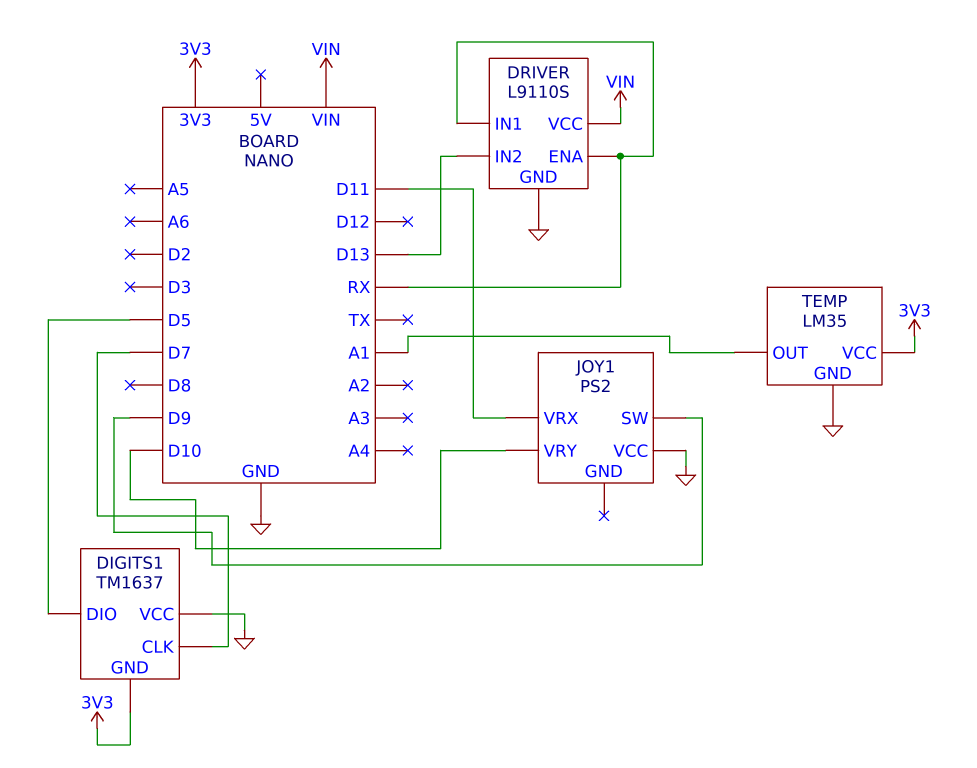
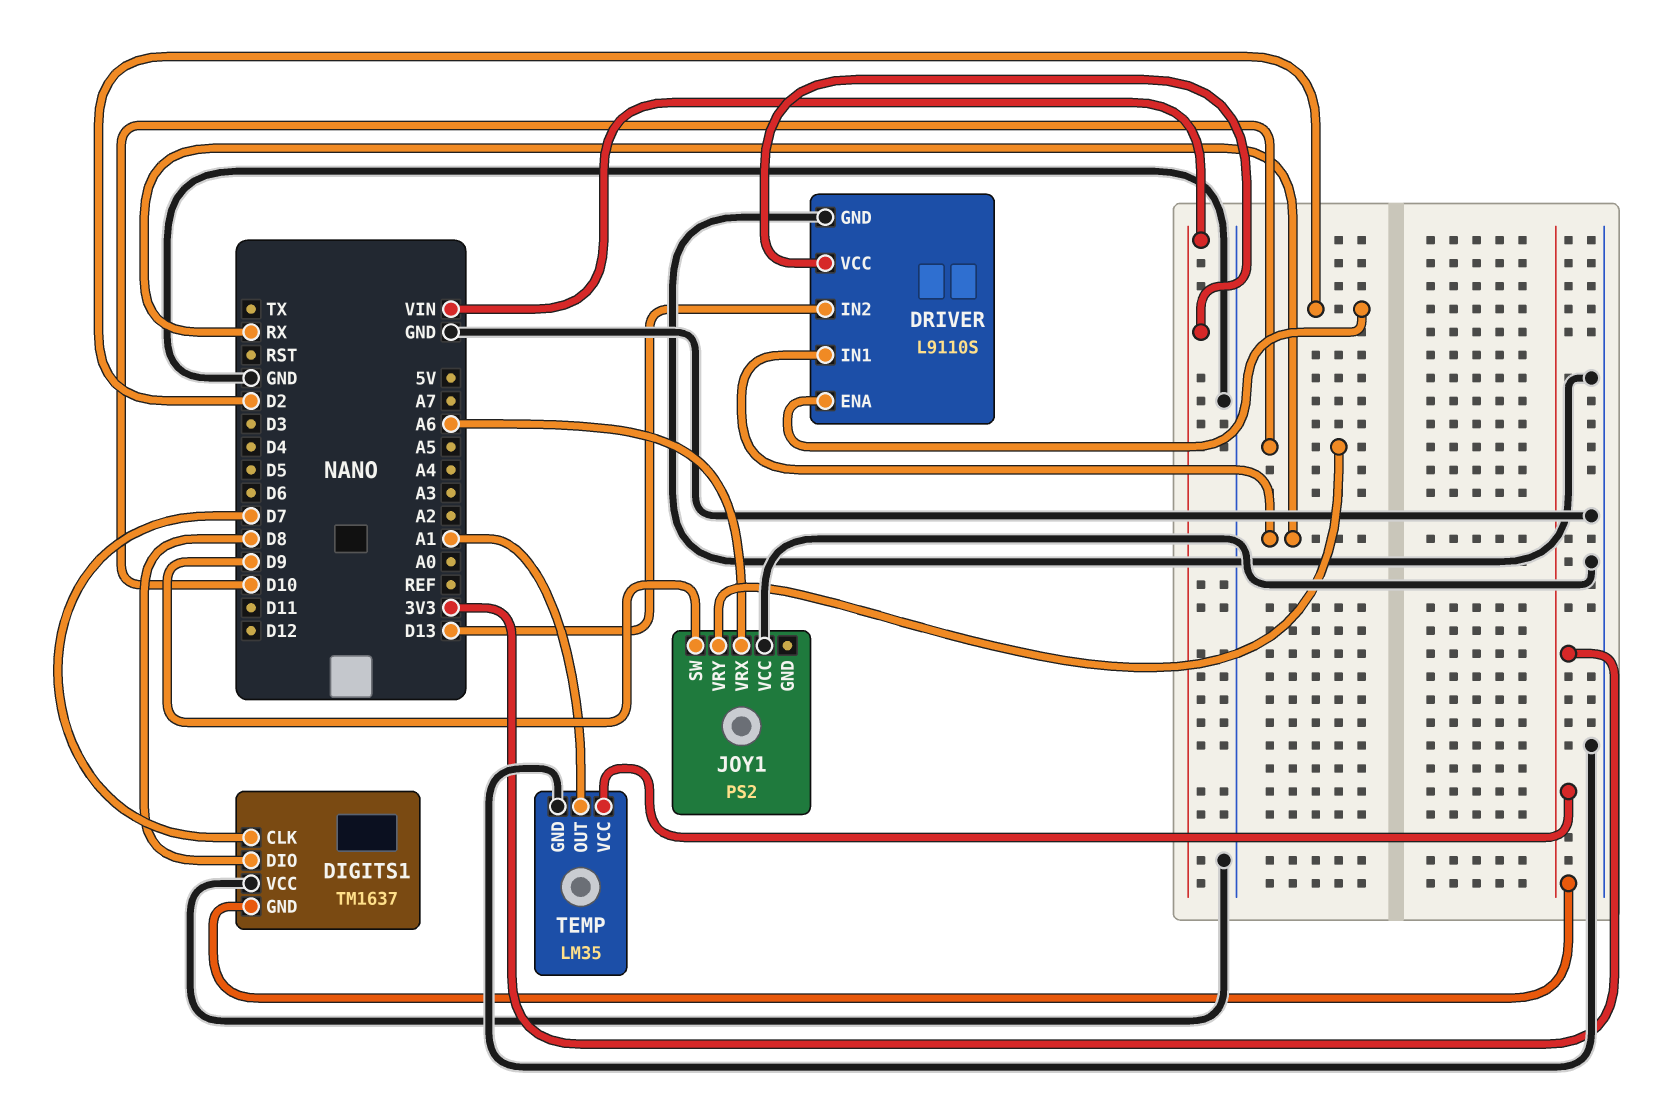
DIGITS1 pin DIO: D5 -> D8
DRIVER pin ENA: RX -> D2
JOY1 pin VRX: D11 -> A6

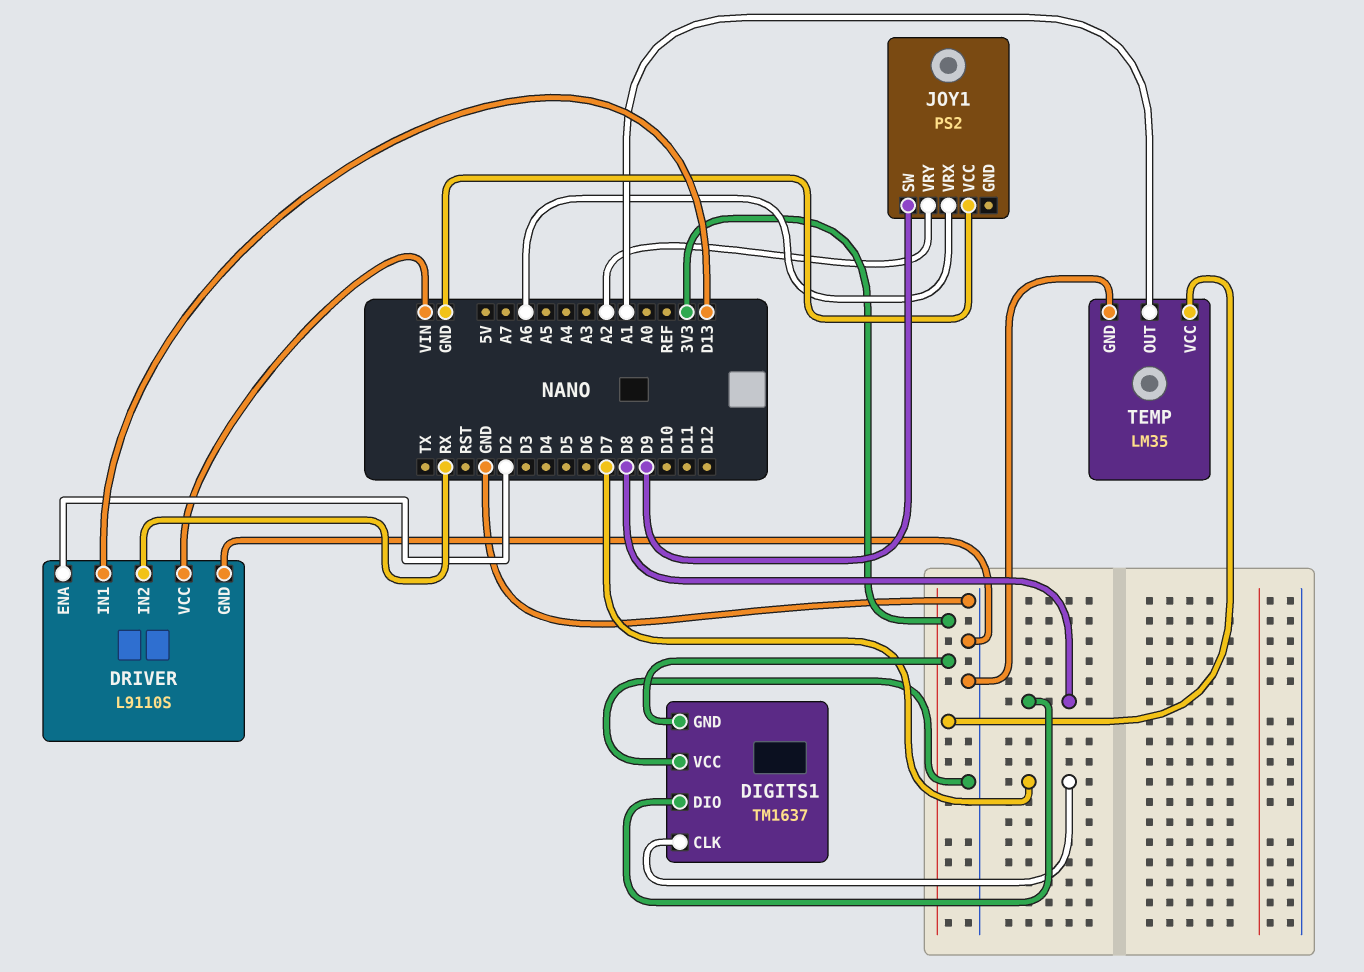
DRIVER pin IN1: RX -> D13
DRIVER pin IN2: D13 -> RX
JOY1 pin VRY: D10 -> A2

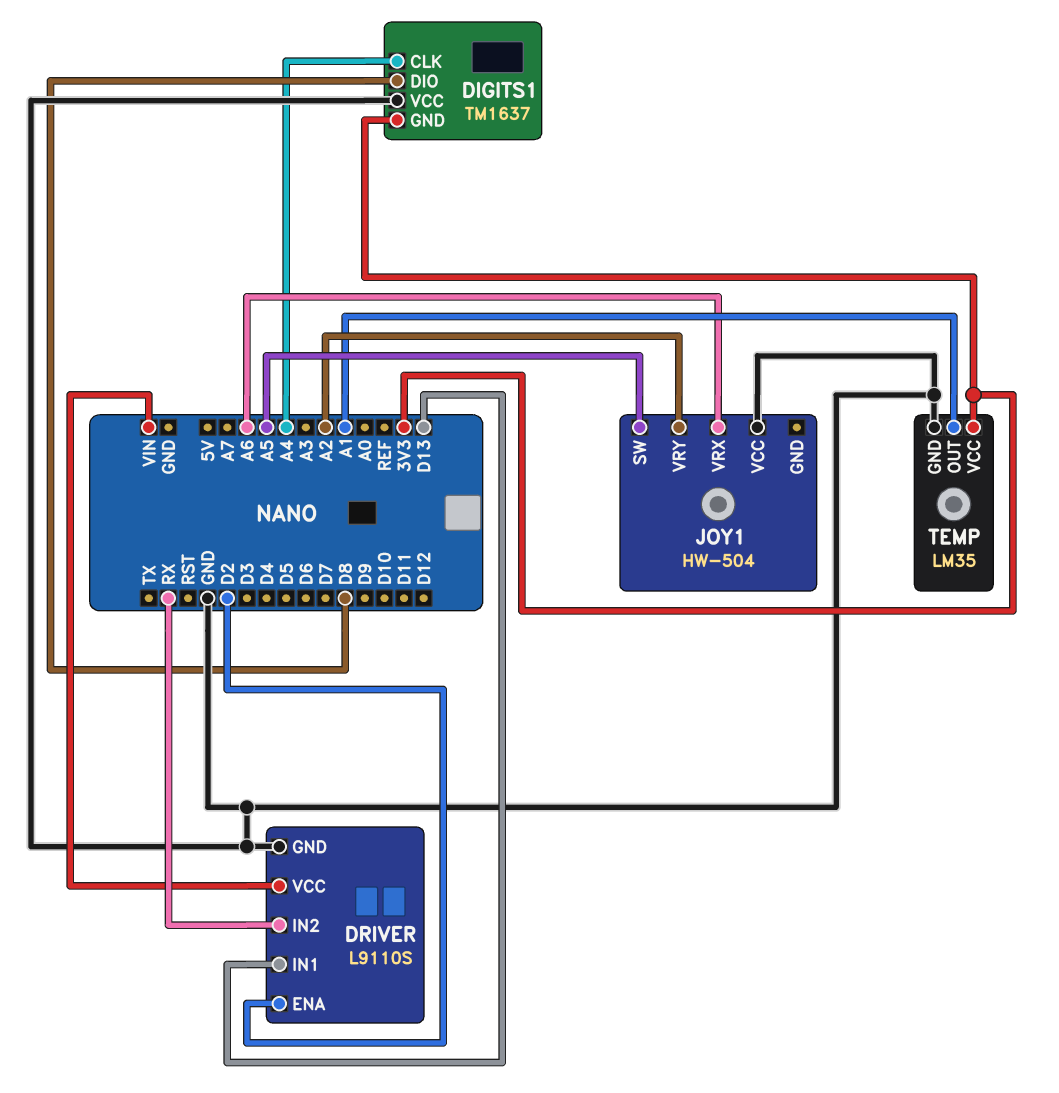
DIGITS1 pin CLK: D7 -> A4
JOY1: PS2 -> HW-504
JOY1 pin SW: D9 -> A5

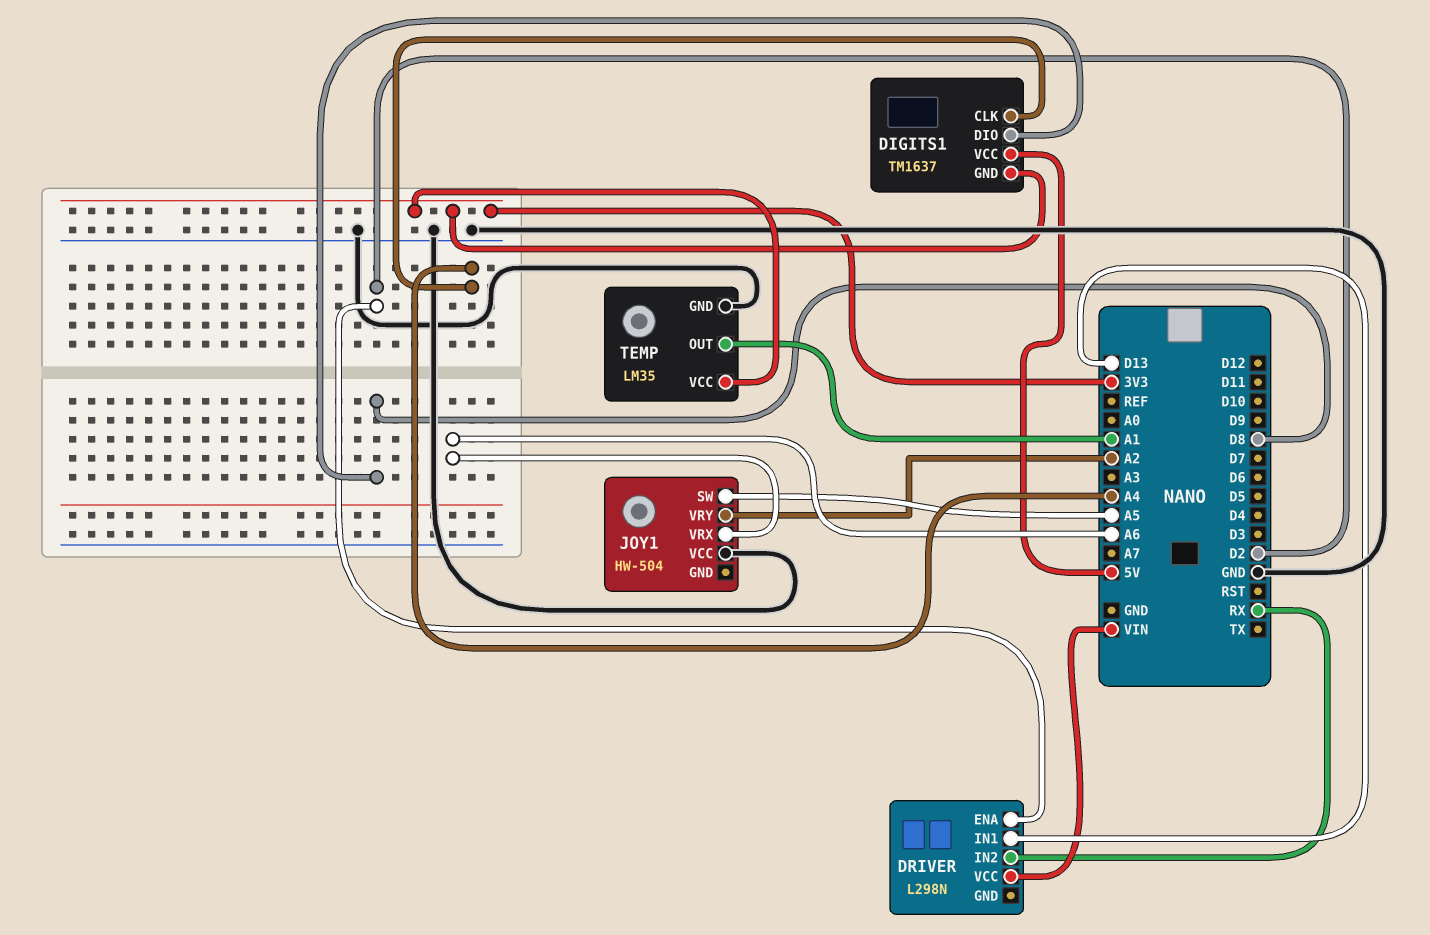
DIGITS1 pin VCC: GND -> 5V
DRIVER: L9110S -> L298N
DRIVER pin GND: GND -> none

